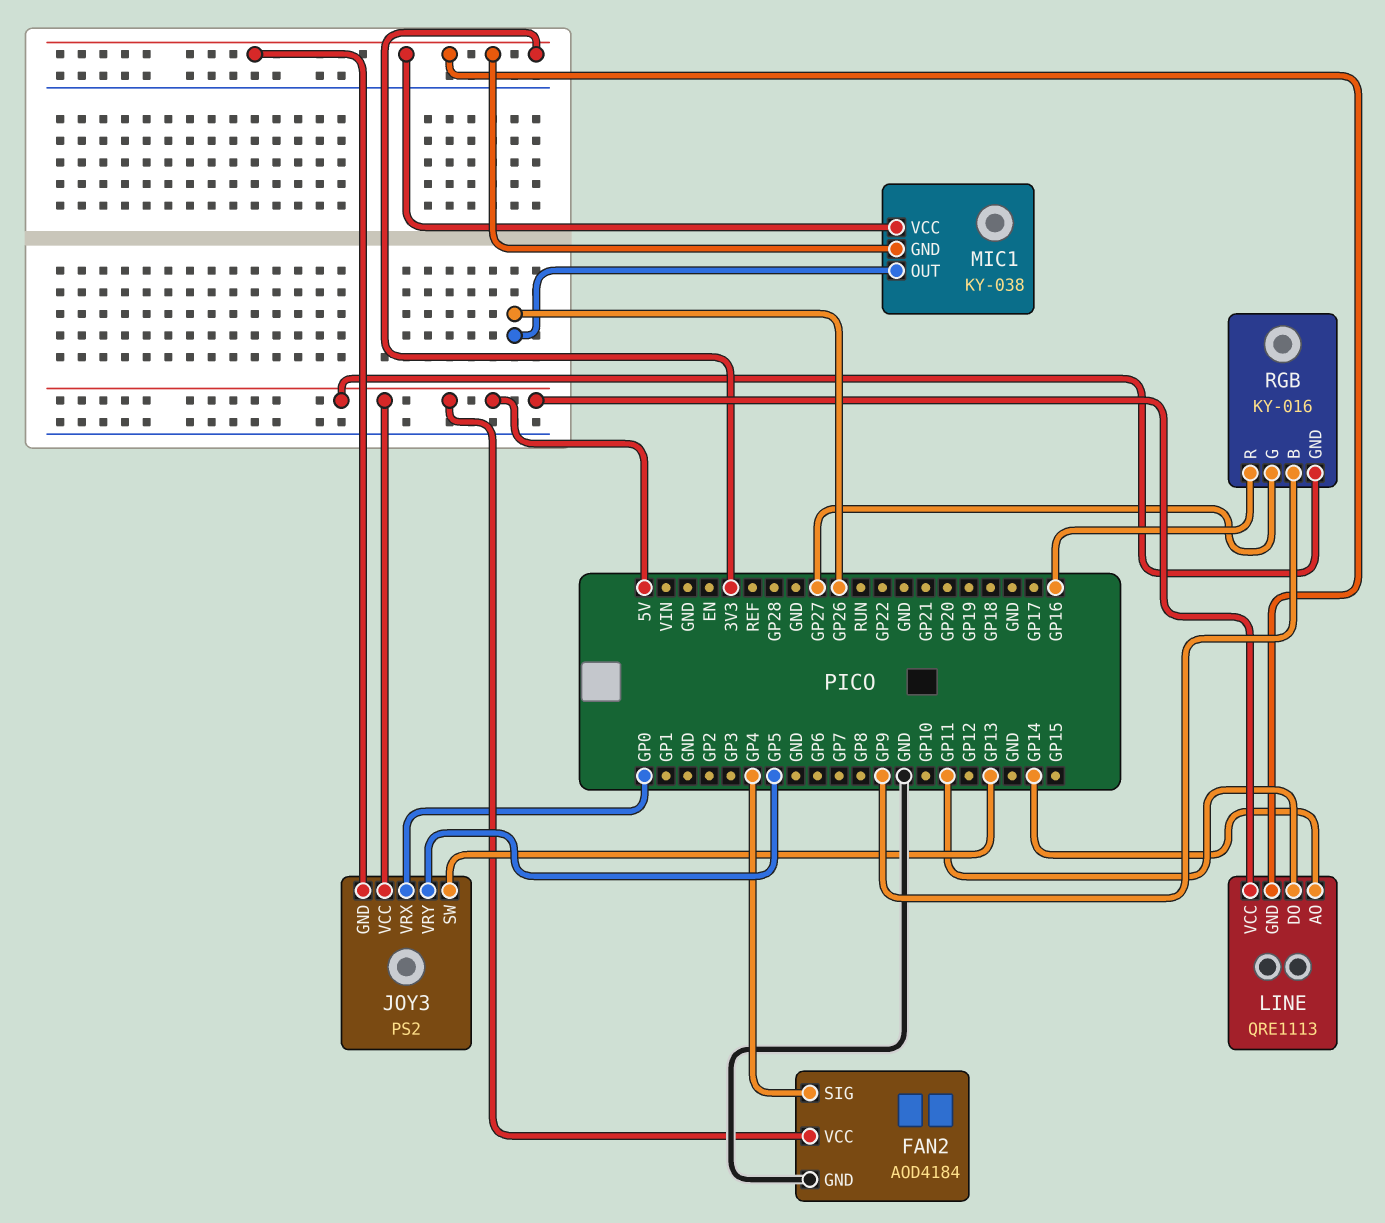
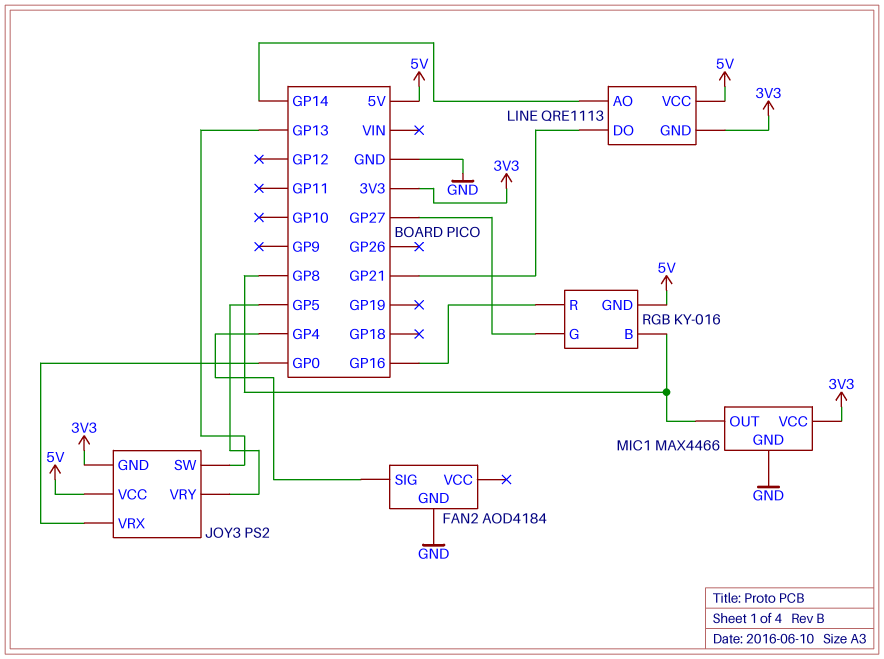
FAN2 pin VCC: 5V -> none
LINE pin DO: GP11 -> GP21
MIC1: KY-038 -> MAX4466
MIC1 pin GND: 3V3 -> GND
MIC1 pin OUT: GP26 -> GP8
RGB pin B: GP9 -> GP8

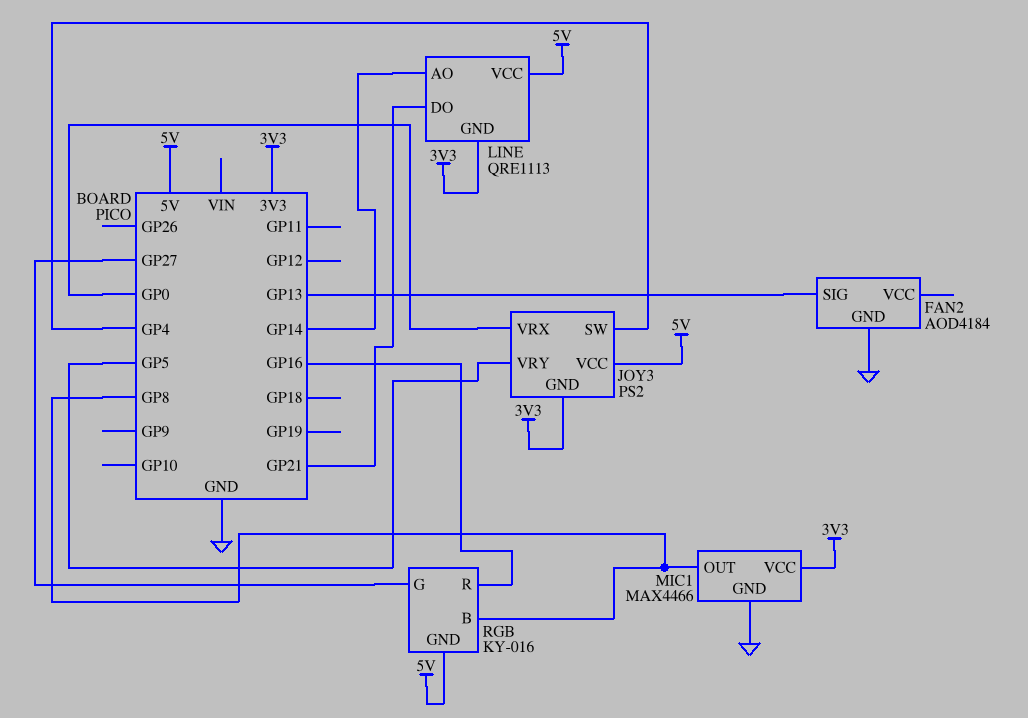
FAN2 pin SIG: GP4 -> GP13
JOY3 pin SW: GP13 -> GP4

